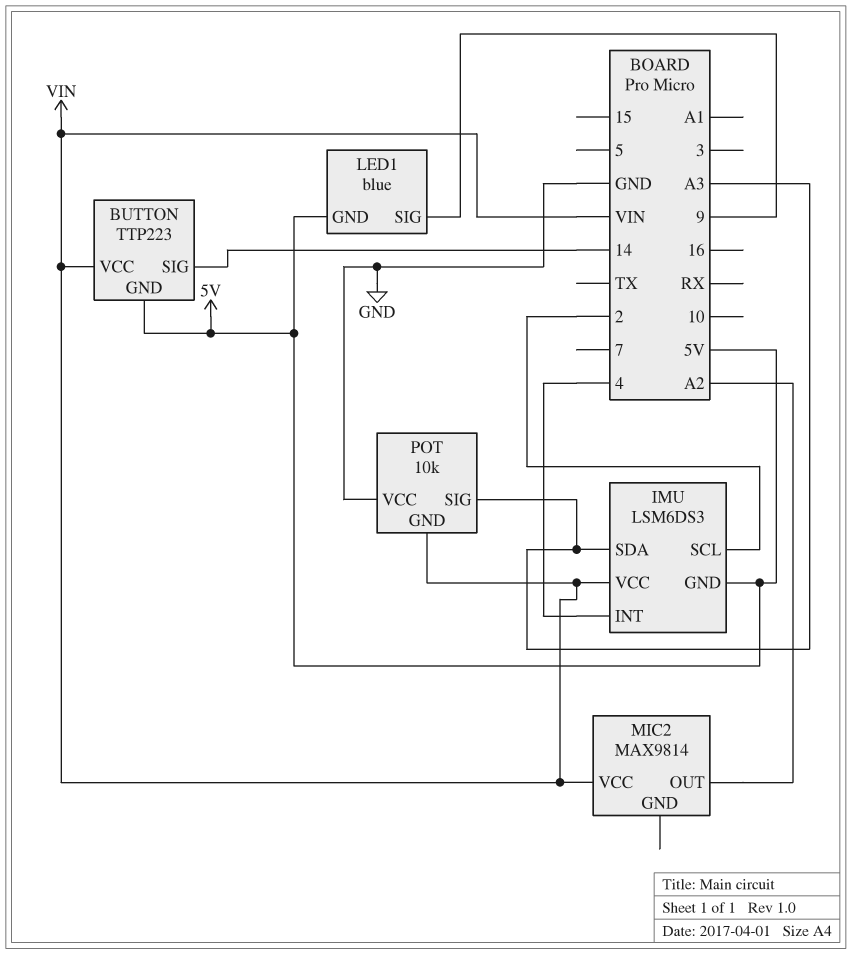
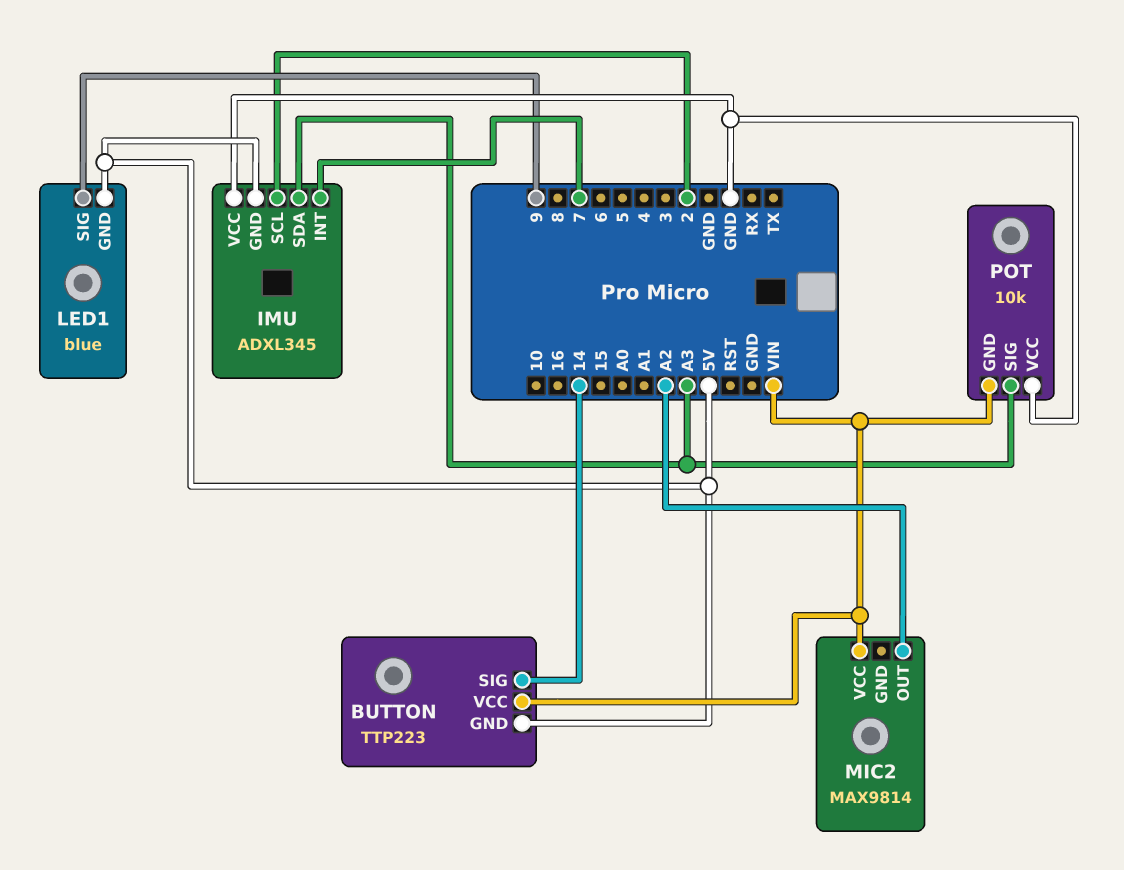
IMU: LSM6DS3 -> ADXL345
IMU pin INT: 4 -> 7
IMU pin VCC: VIN -> GND

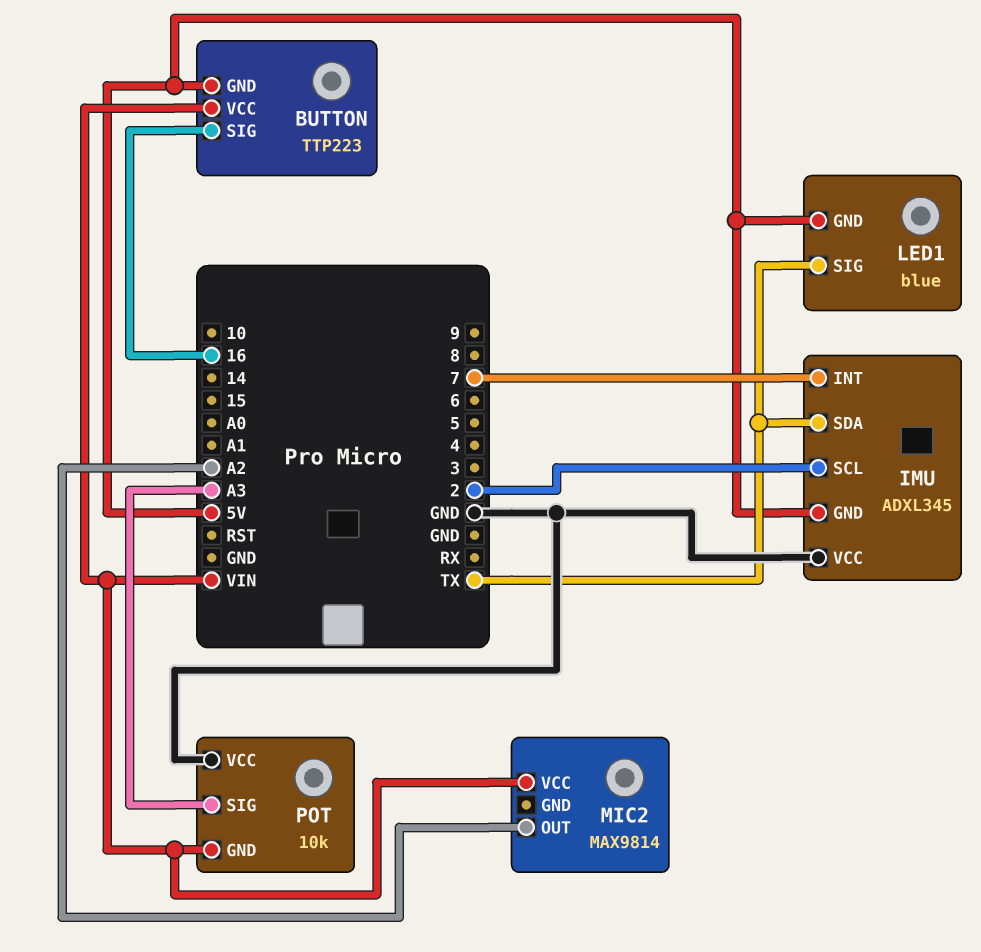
BUTTON pin SIG: 14 -> 16
IMU pin SDA: A3 -> TX
LED1 pin SIG: 9 -> TX

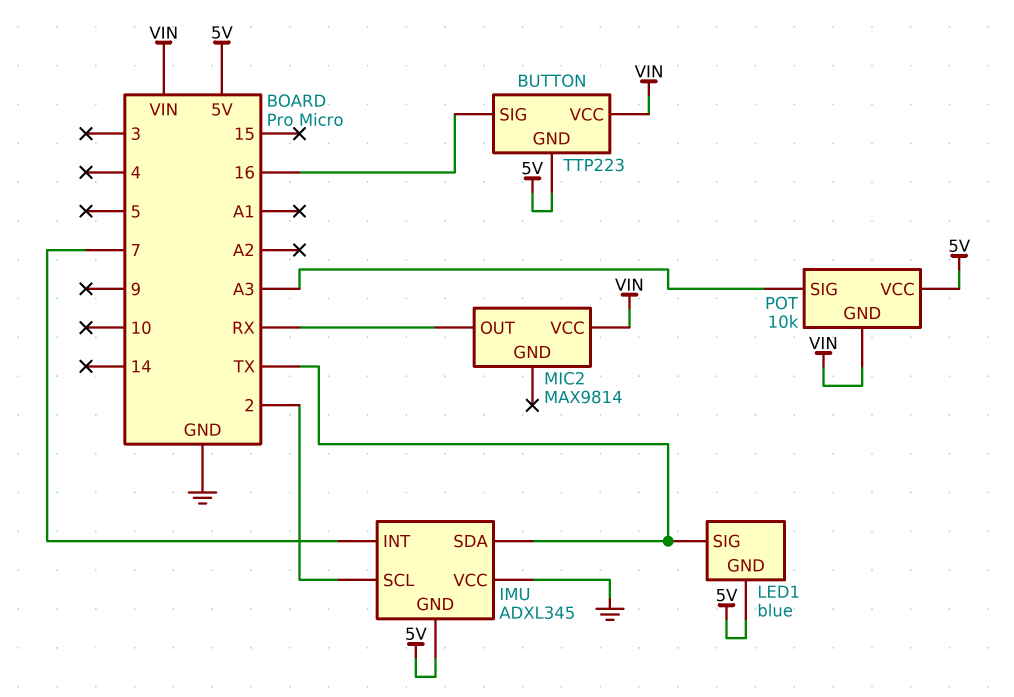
MIC2 pin OUT: A2 -> RX
POT pin VCC: GND -> 5V

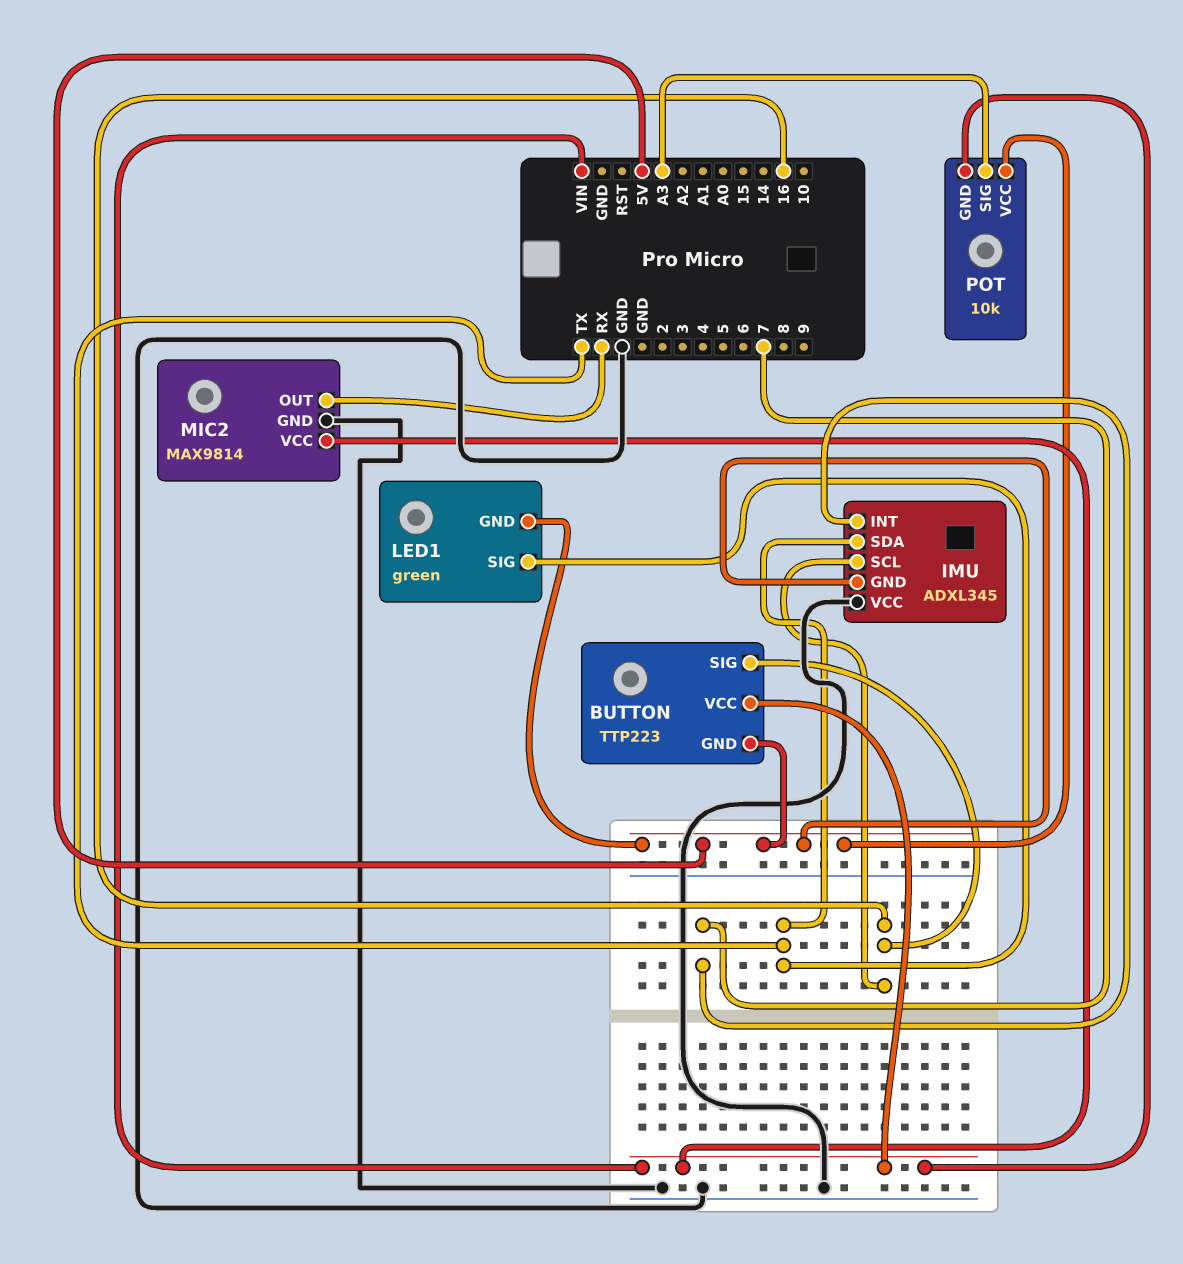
IMU pin SCL: 2 -> 16
LED1: blue -> green
MIC2 pin GND: none -> GND

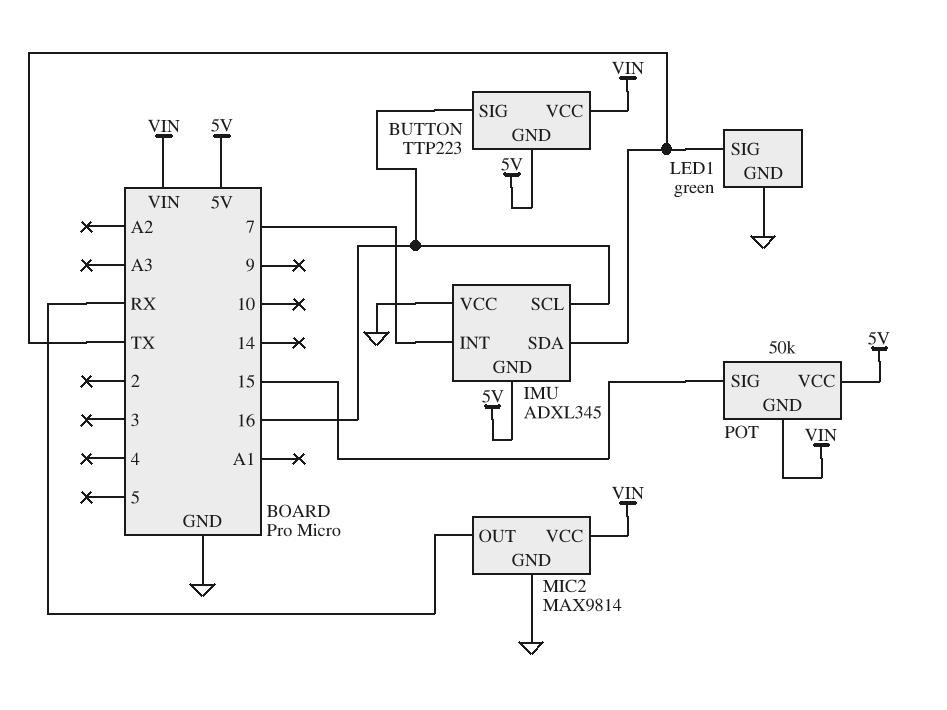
LED1 pin GND: 5V -> GND
POT: 10k -> 50k
POT pin SIG: A3 -> 15

